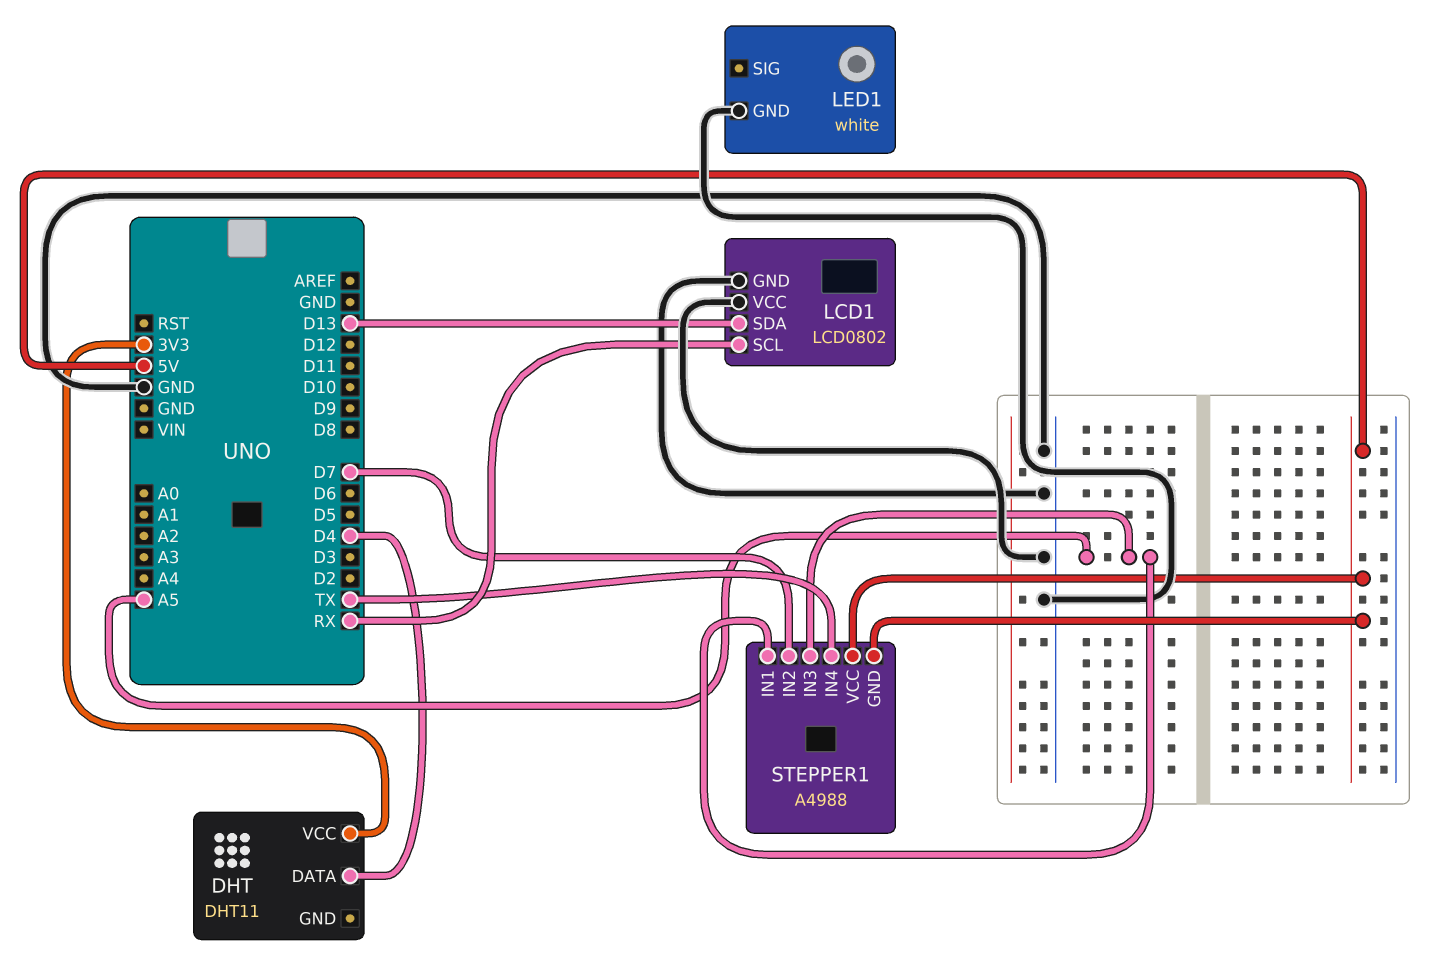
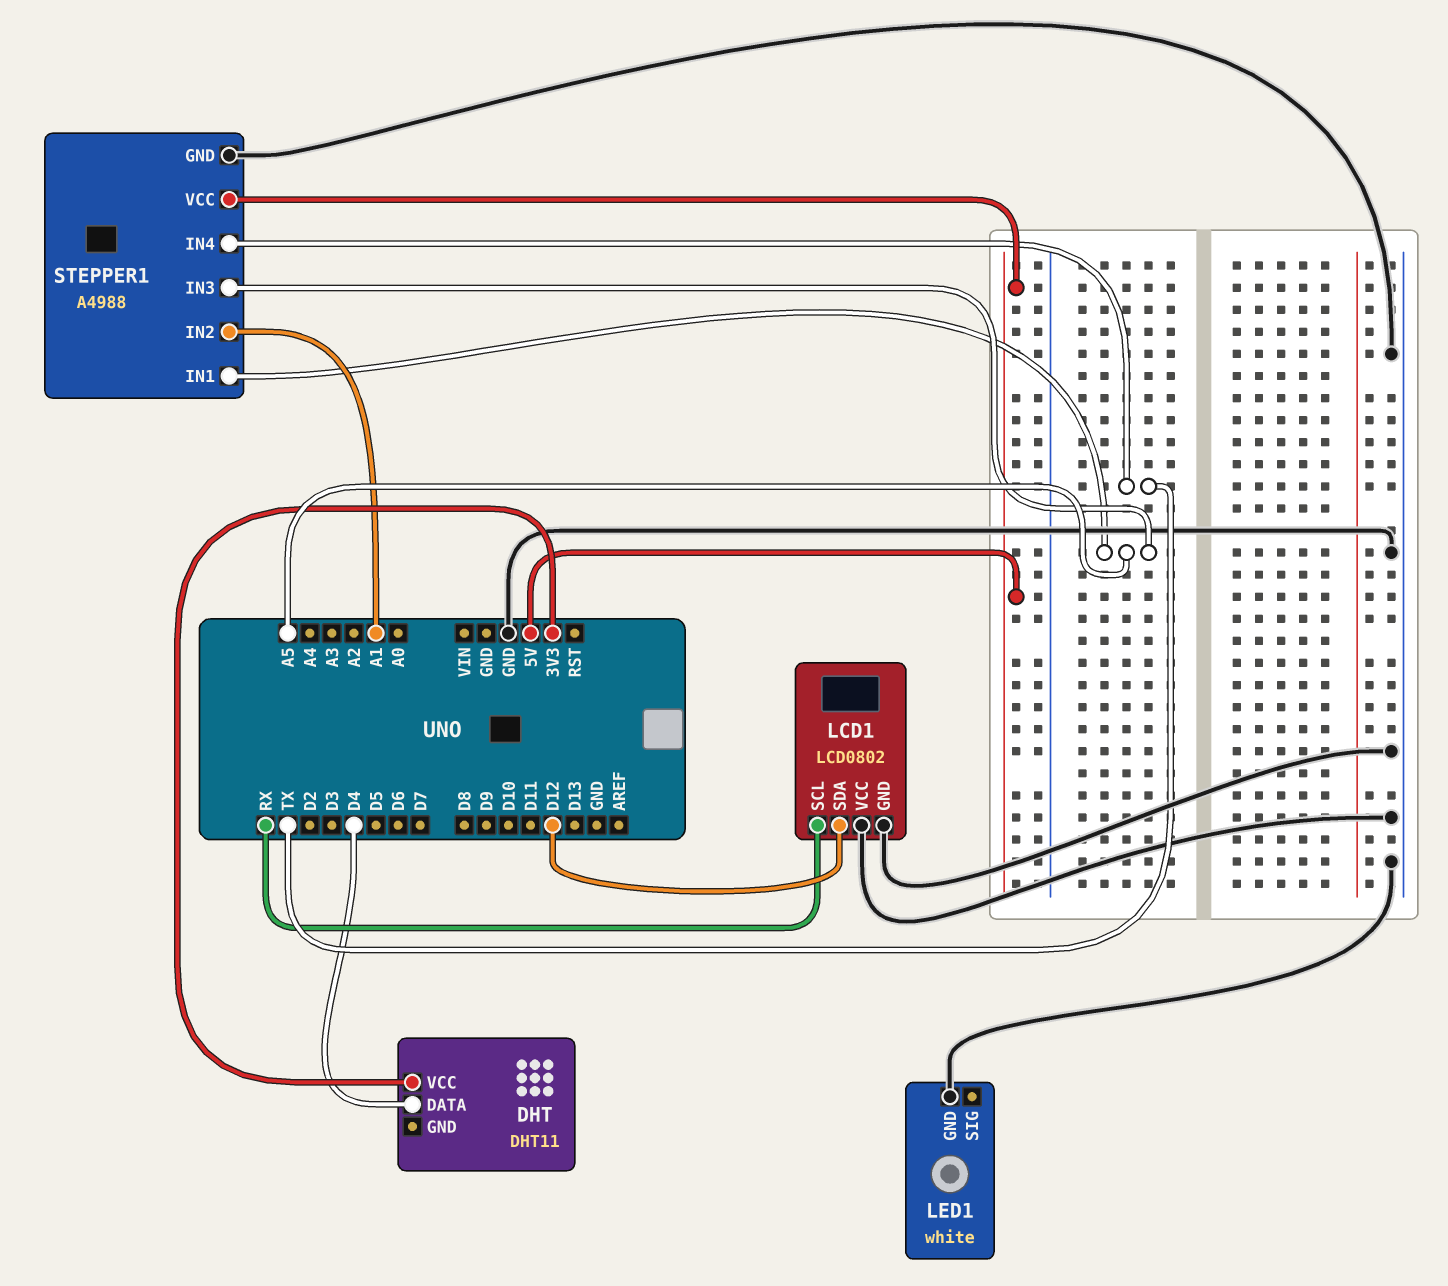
LCD1 pin SDA: D13 -> D12
STEPPER1 pin GND: 5V -> GND
STEPPER1 pin IN2: D7 -> A1

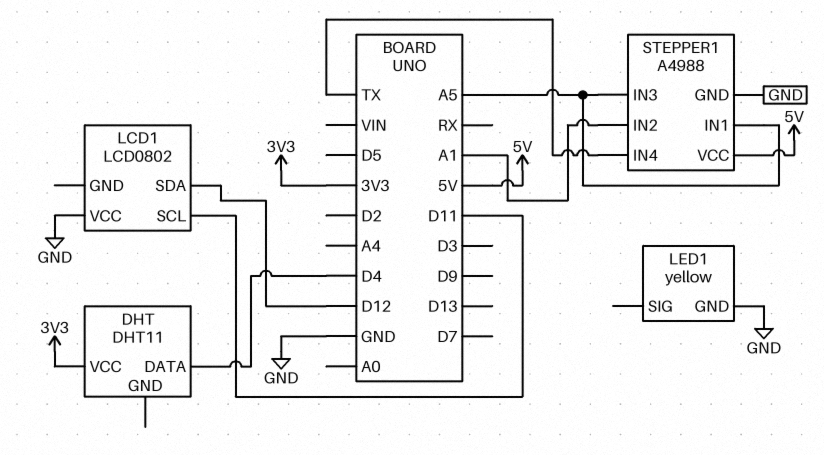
LCD1 pin GND: GND -> none
LCD1 pin SCL: RX -> D11
LED1: white -> yellow

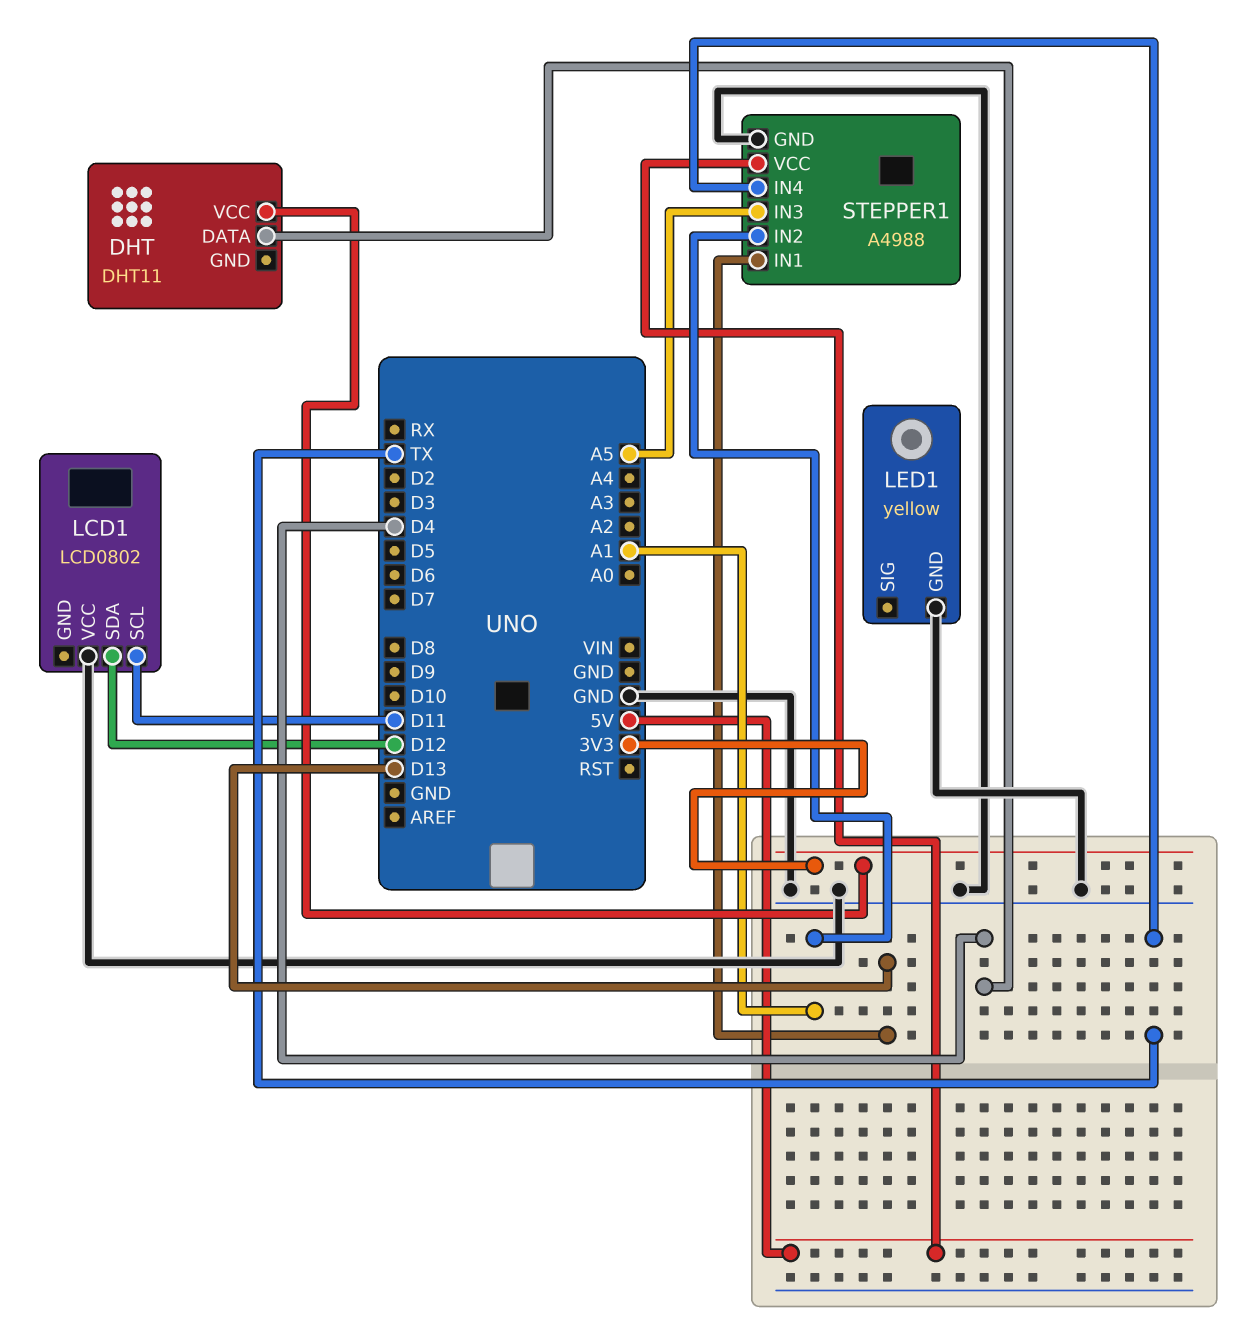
STEPPER1 pin IN1: A5 -> D13

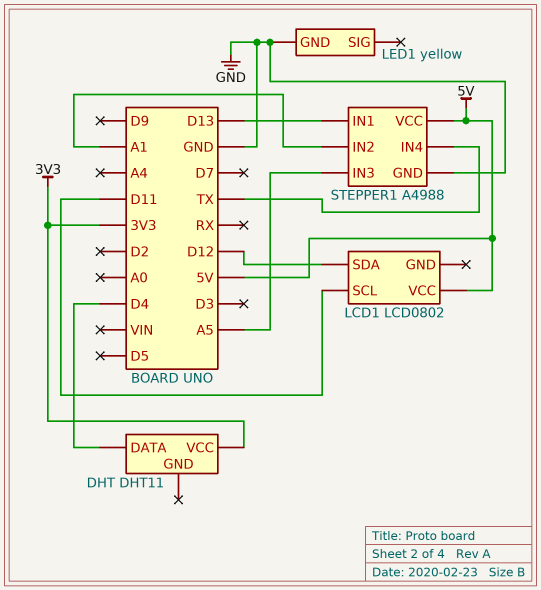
LCD1 pin VCC: GND -> 5V

